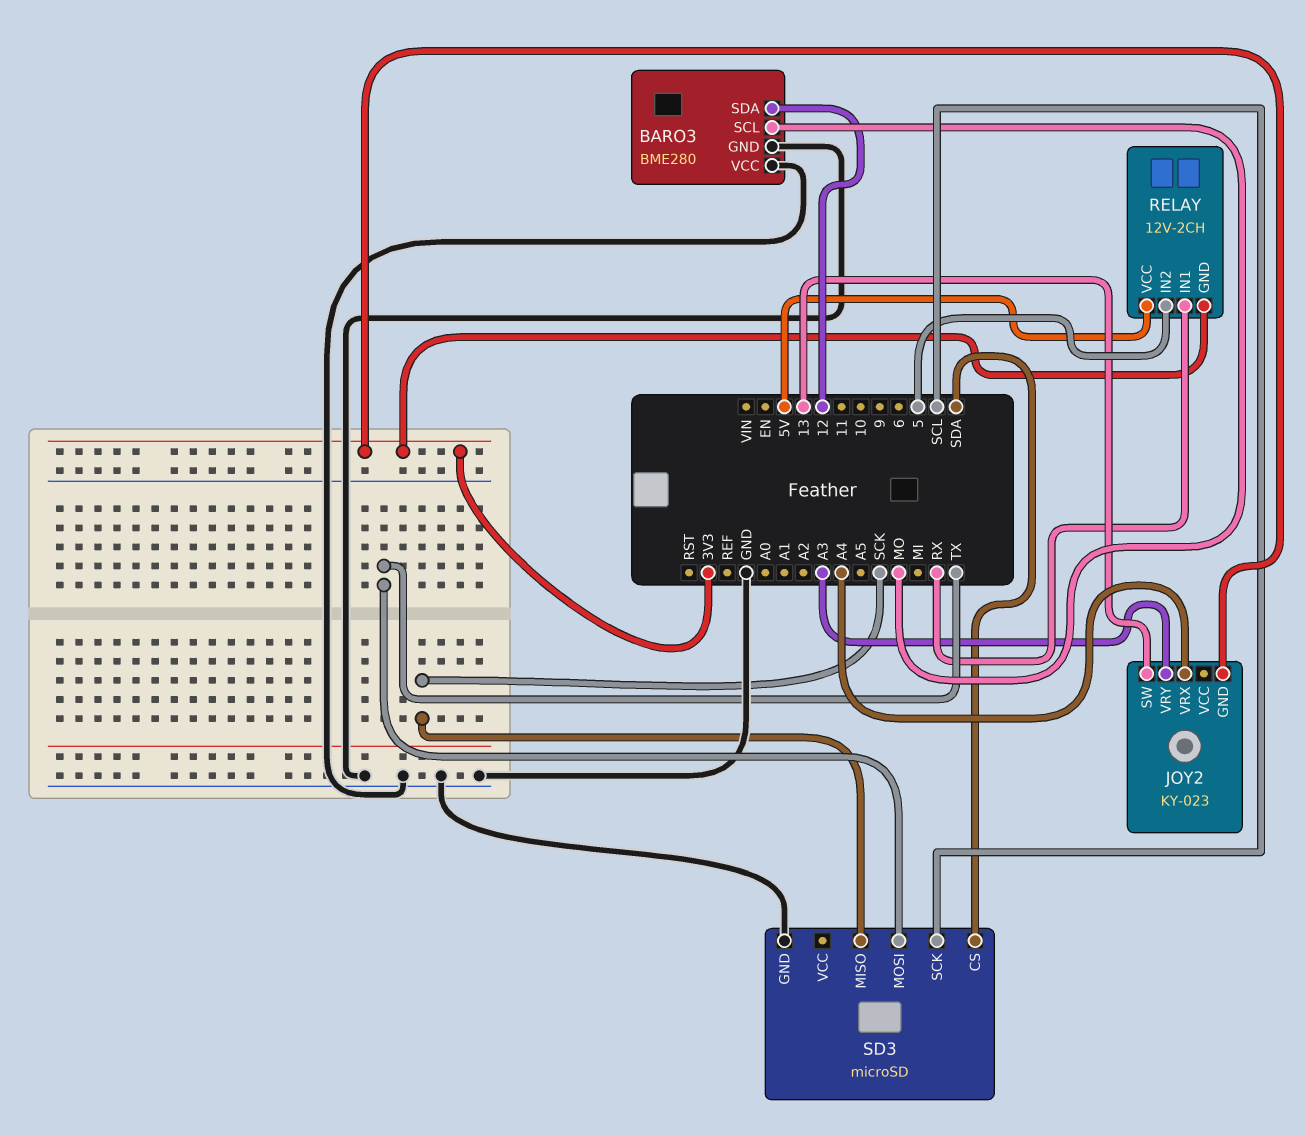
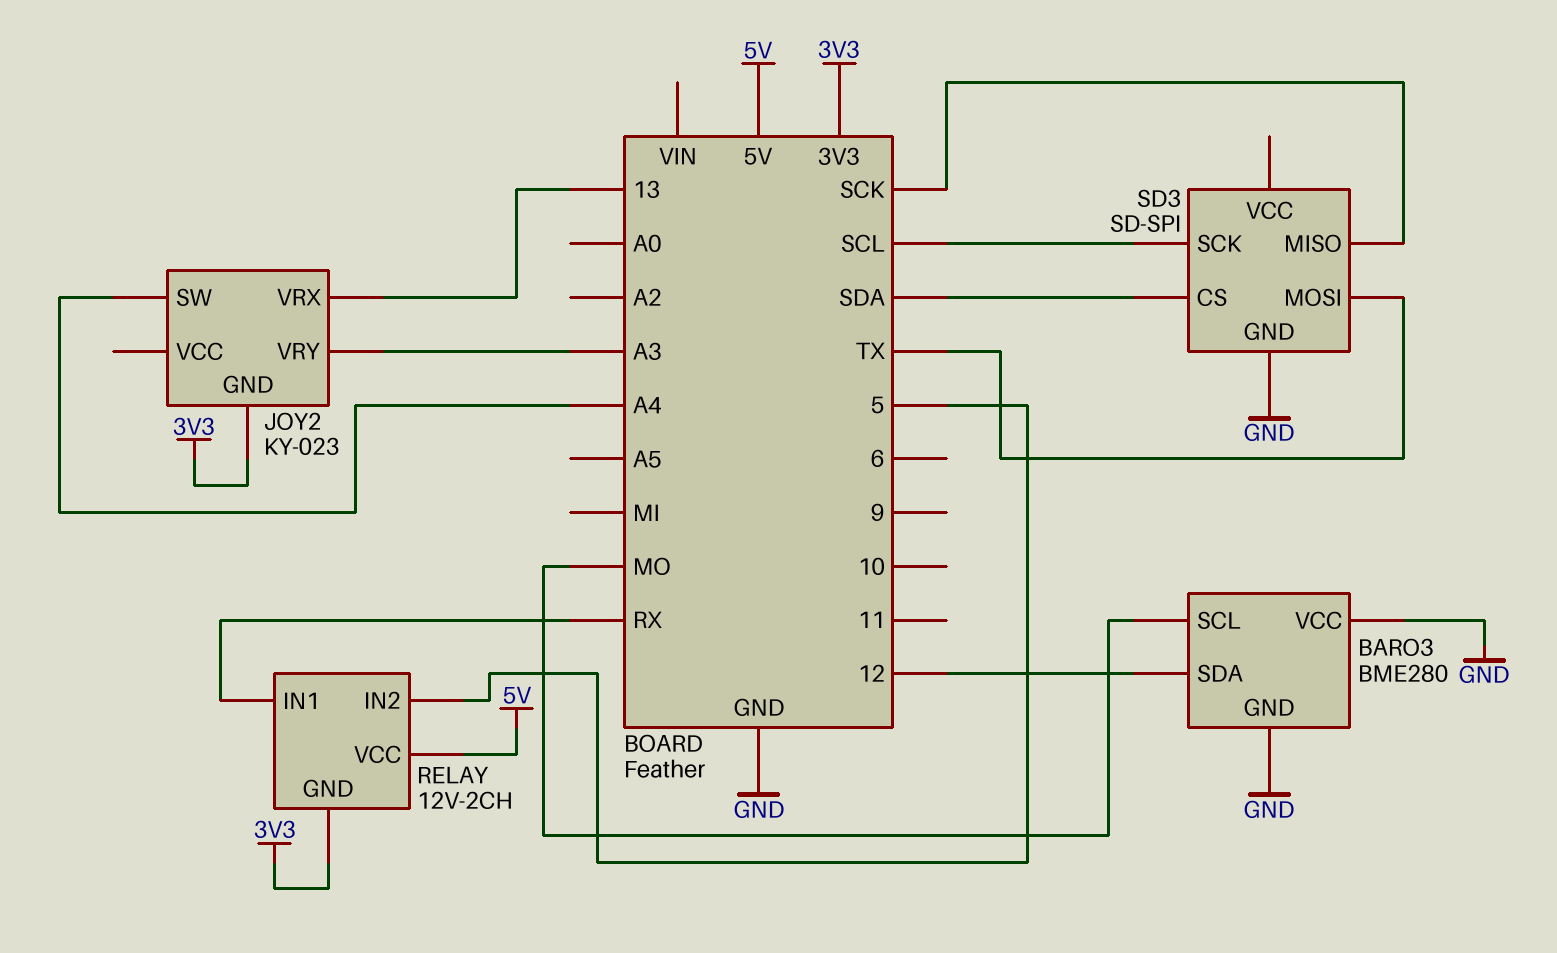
JOY2 pin SW: 13 -> A4
JOY2 pin VRX: A4 -> 13
SD3: microSD -> SD-SPI

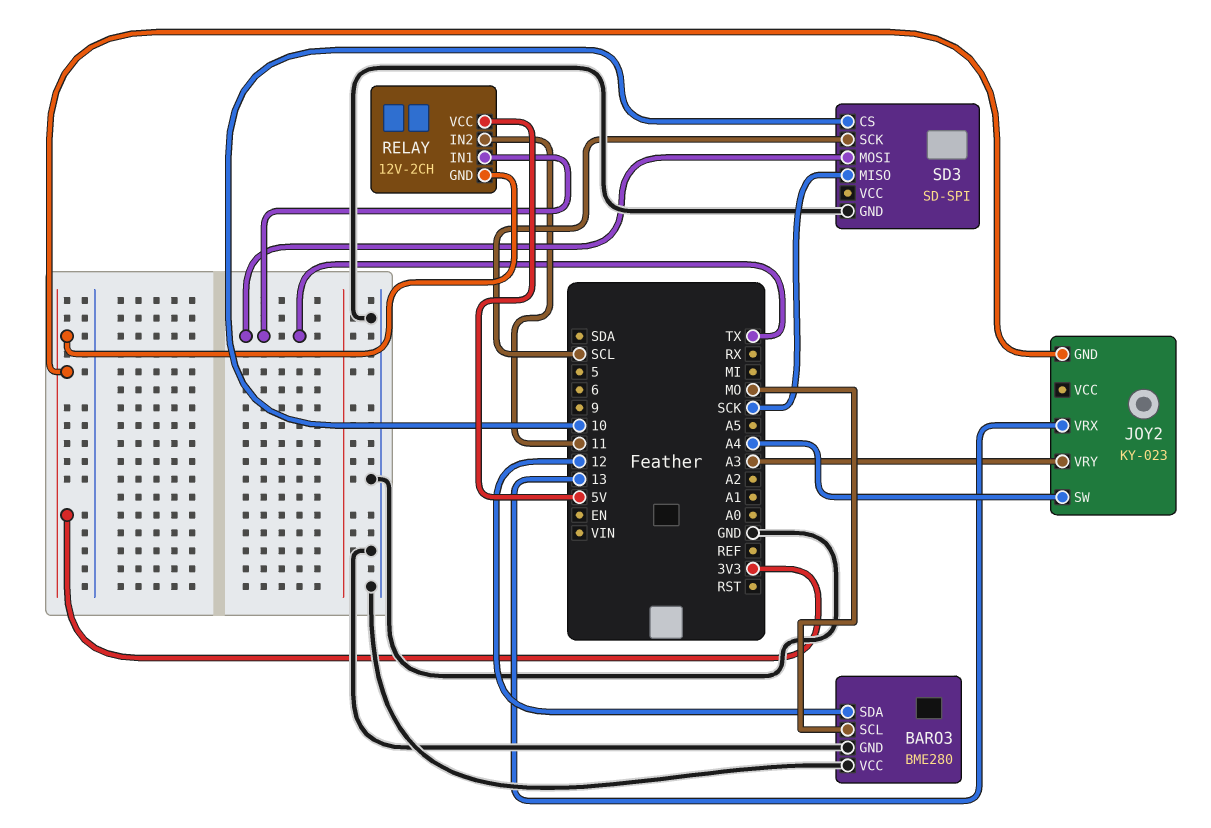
RELAY pin IN1: RX -> TX
RELAY pin IN2: 5 -> 11
SD3 pin CS: SDA -> 10

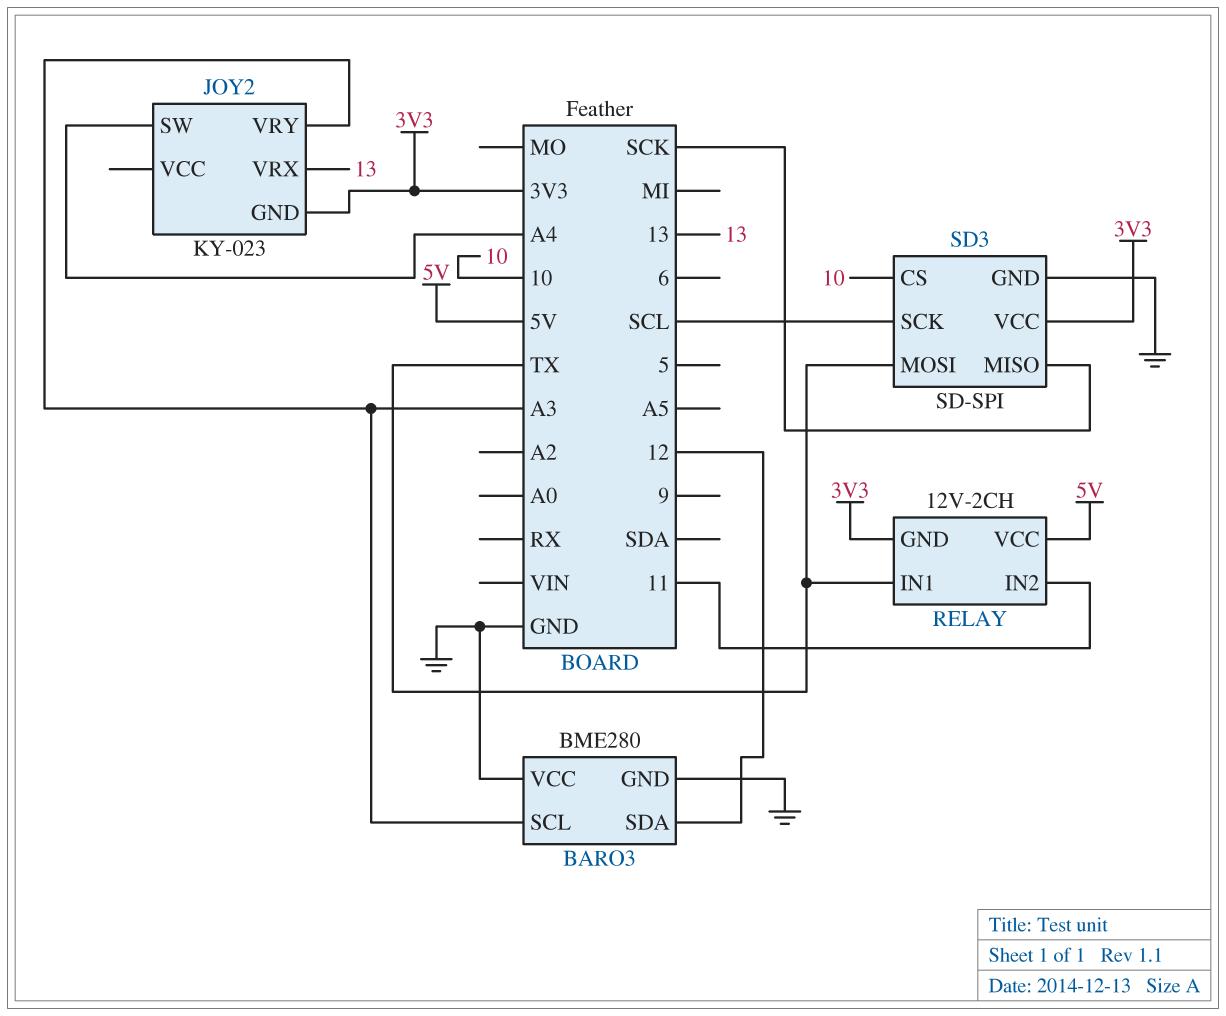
BARO3 pin SCL: MO -> A3
SD3 pin VCC: none -> 3V3

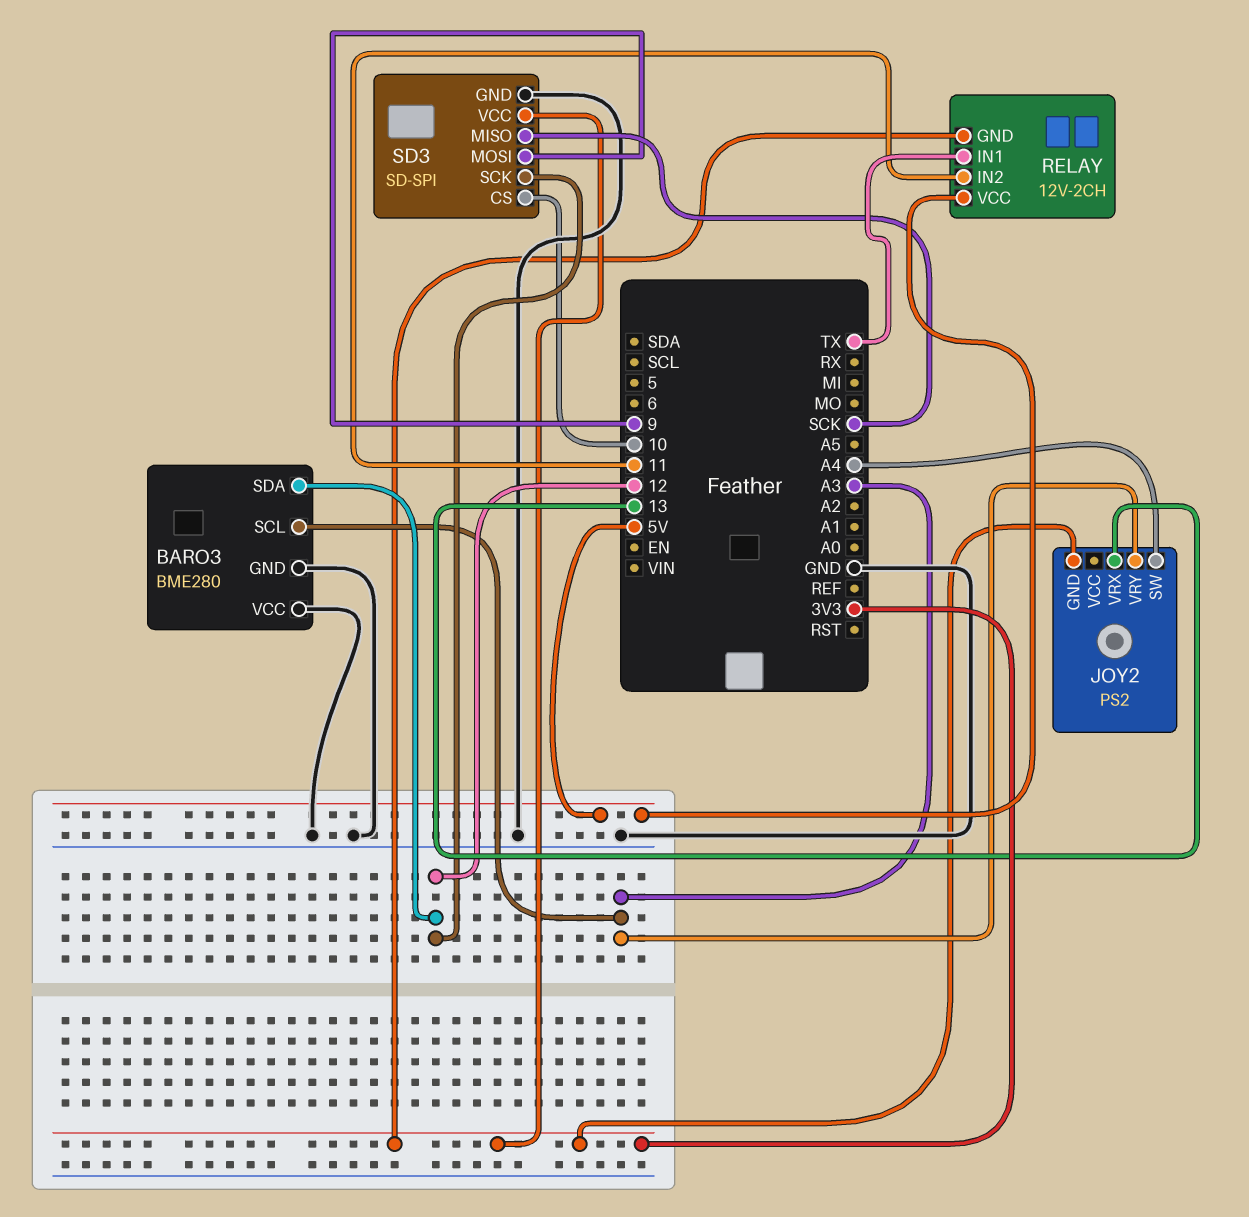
JOY2: KY-023 -> PS2
SD3 pin MOSI: TX -> 9
SD3 pin SCK: SCL -> 12

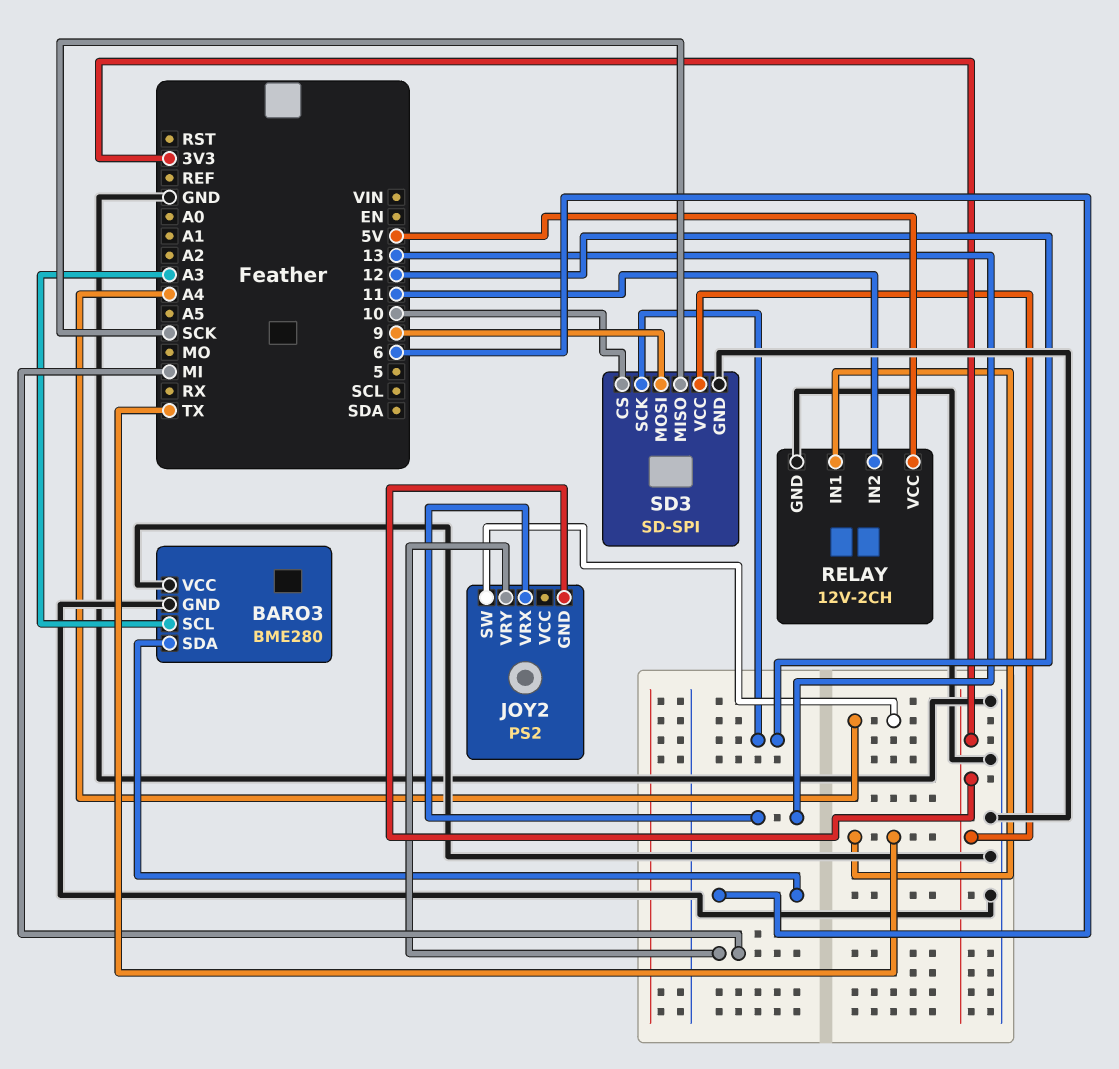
BARO3 pin SDA: 12 -> 6
JOY2 pin VRY: A3 -> MI
RELAY pin GND: 3V3 -> GND

